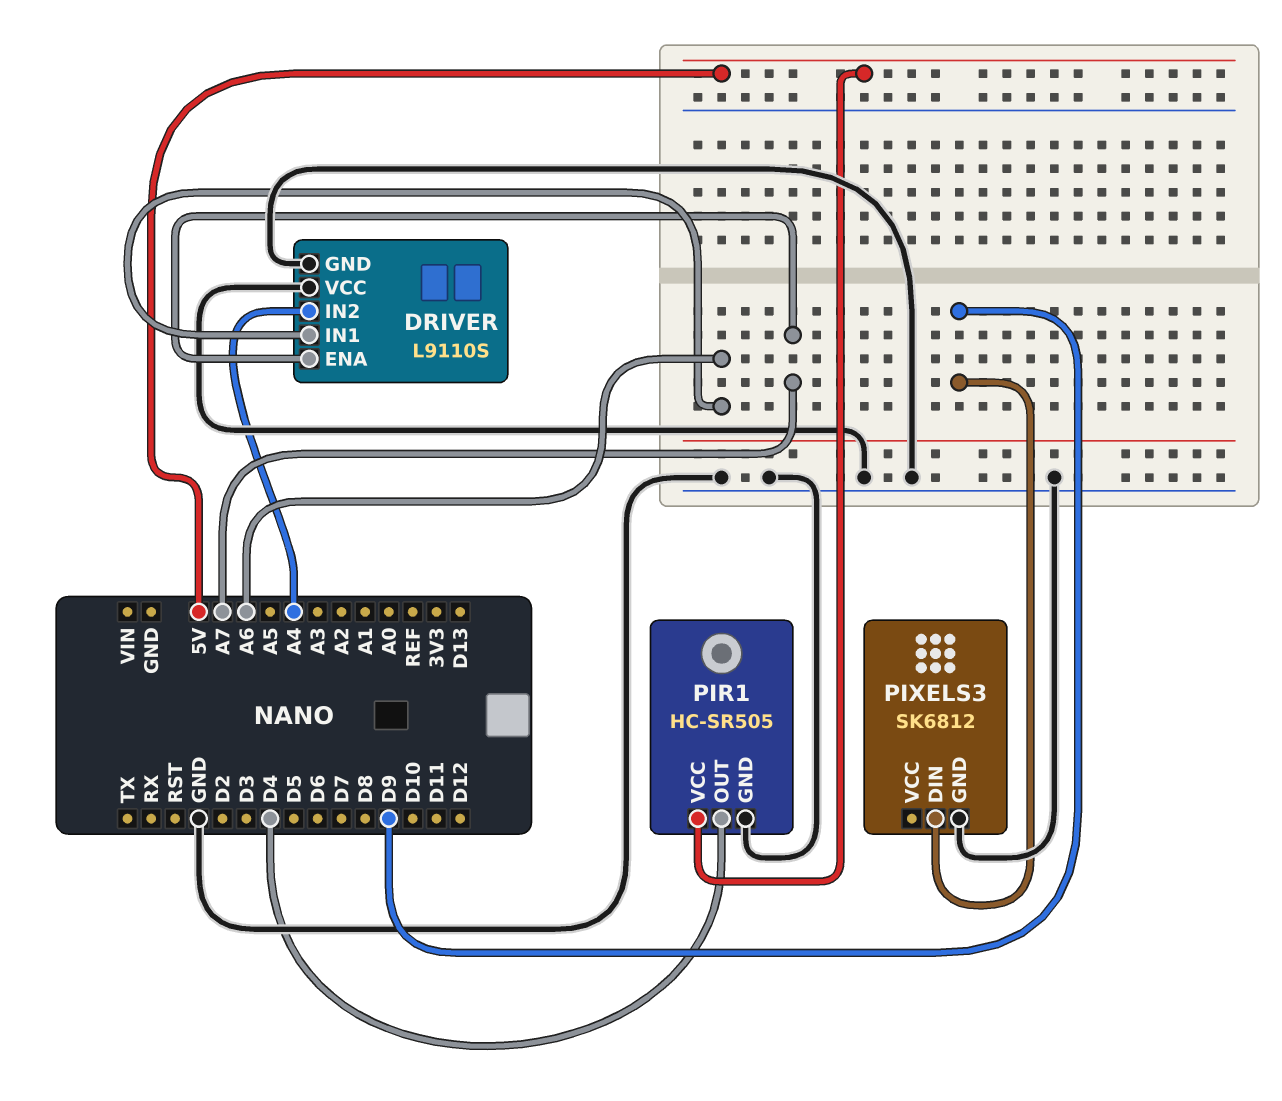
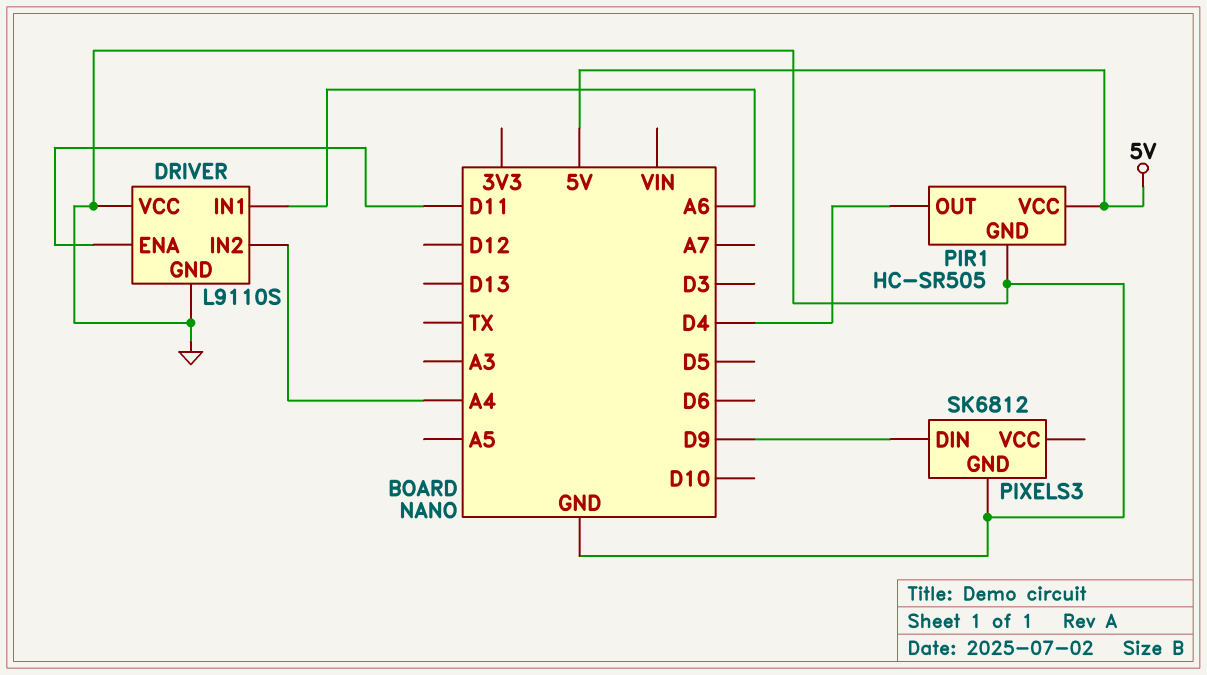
DRIVER pin ENA: A7 -> D11

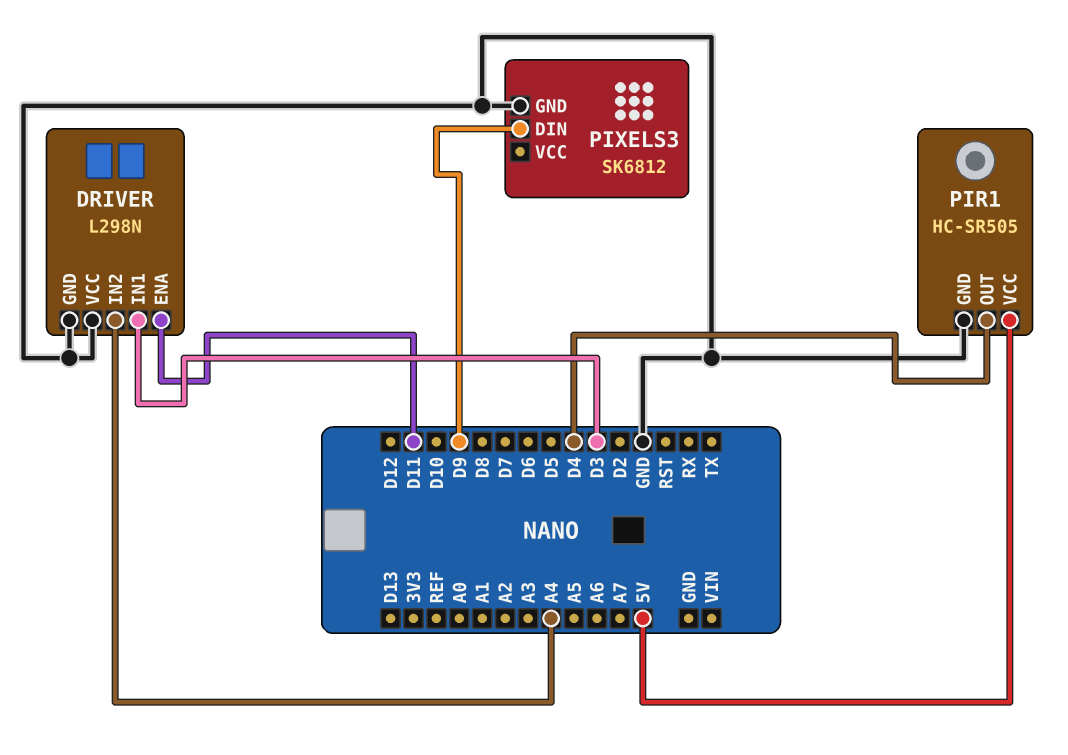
DRIVER: L9110S -> L298N
DRIVER pin IN1: A6 -> D3

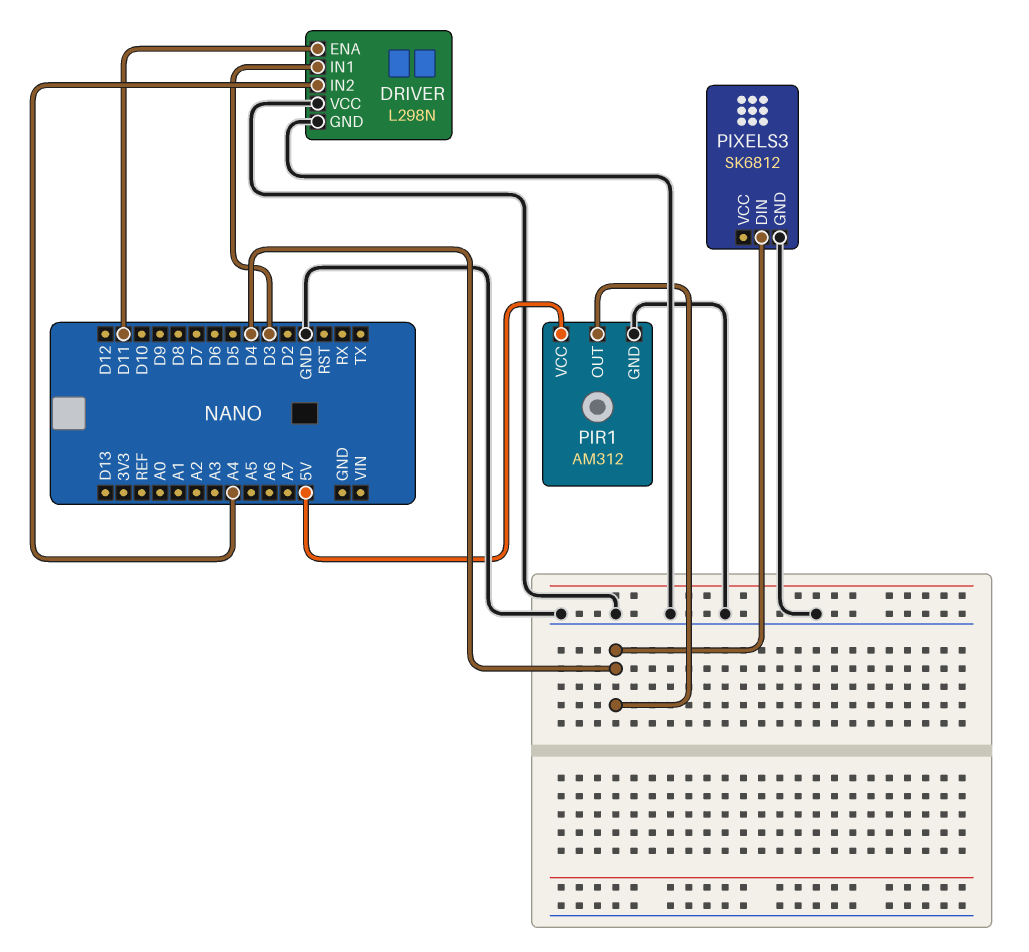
PIR1: HC-SR505 -> AM312
PIXELS3 pin DIN: D9 -> D4

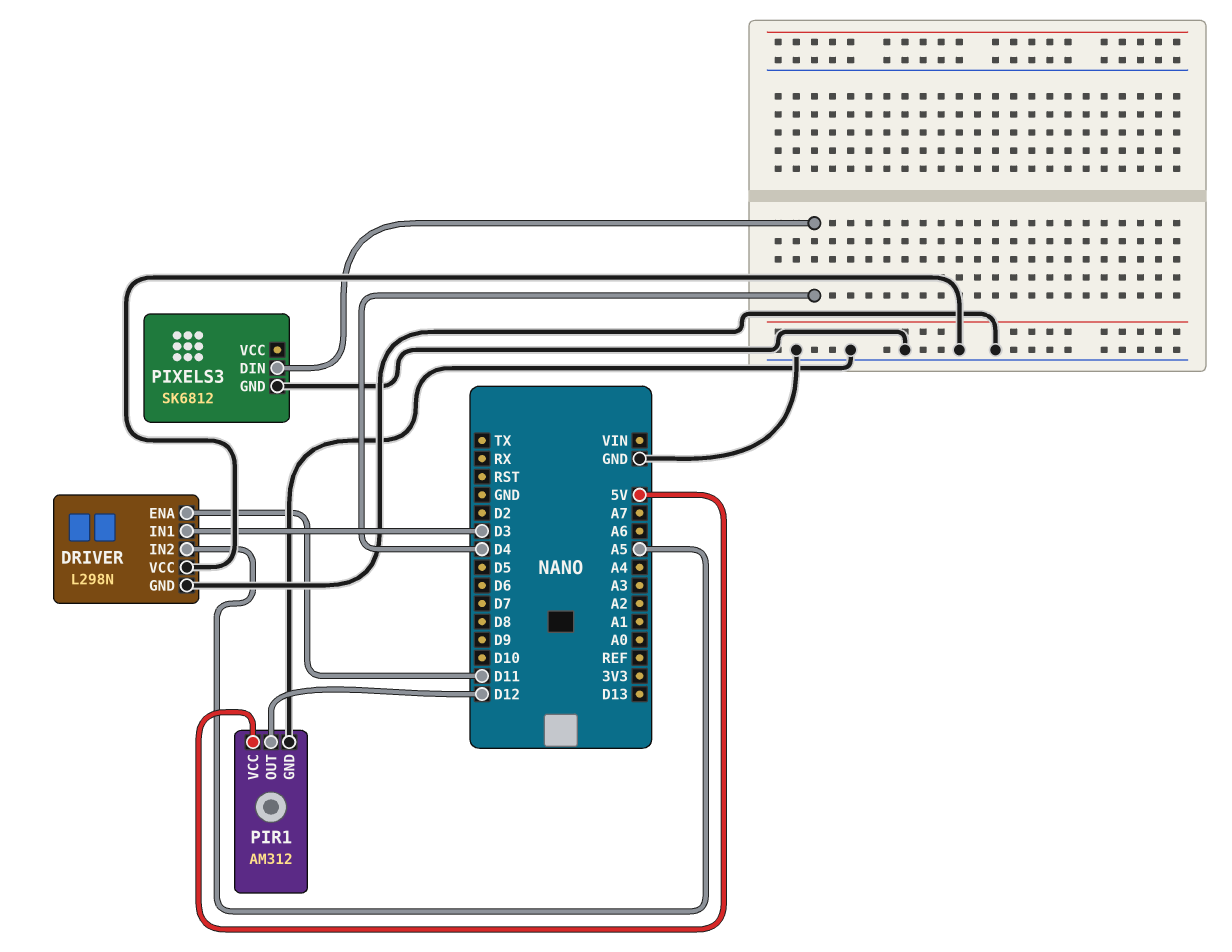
DRIVER pin IN2: A4 -> A5
PIR1 pin OUT: D4 -> D12

